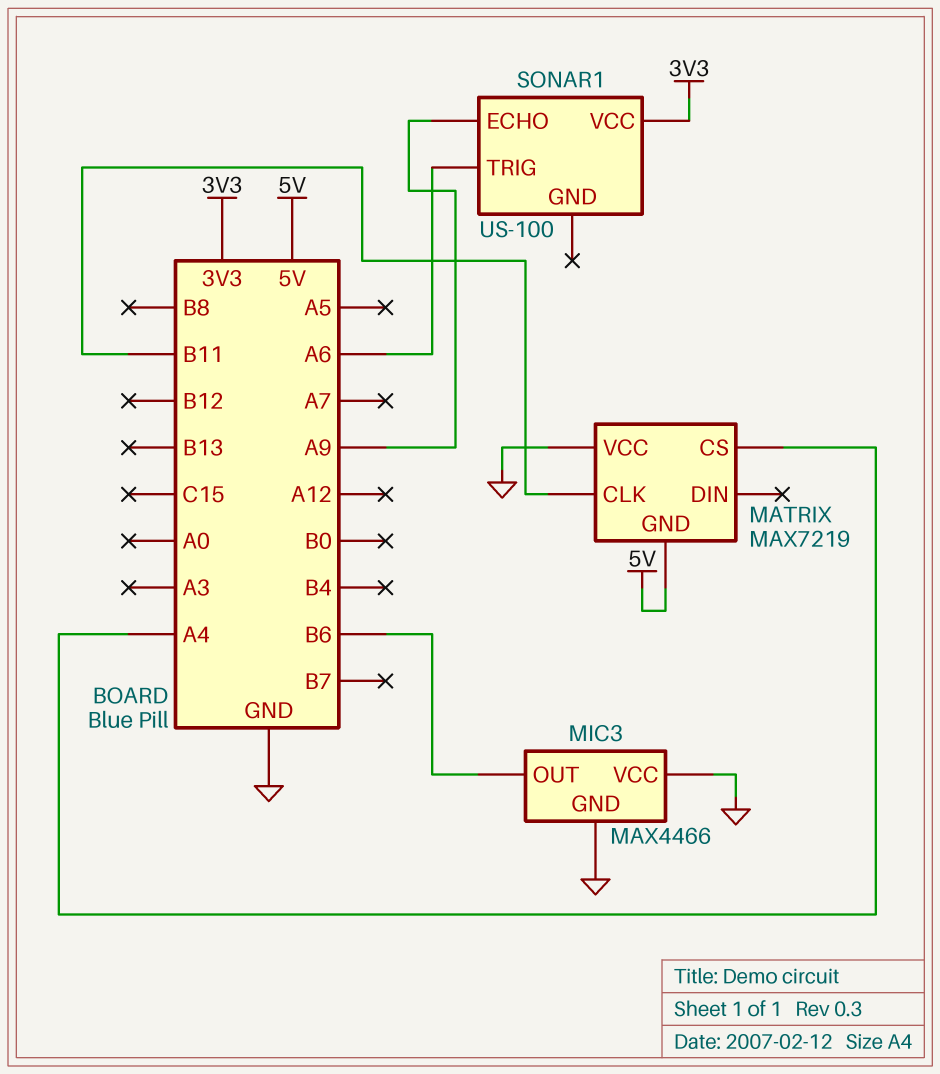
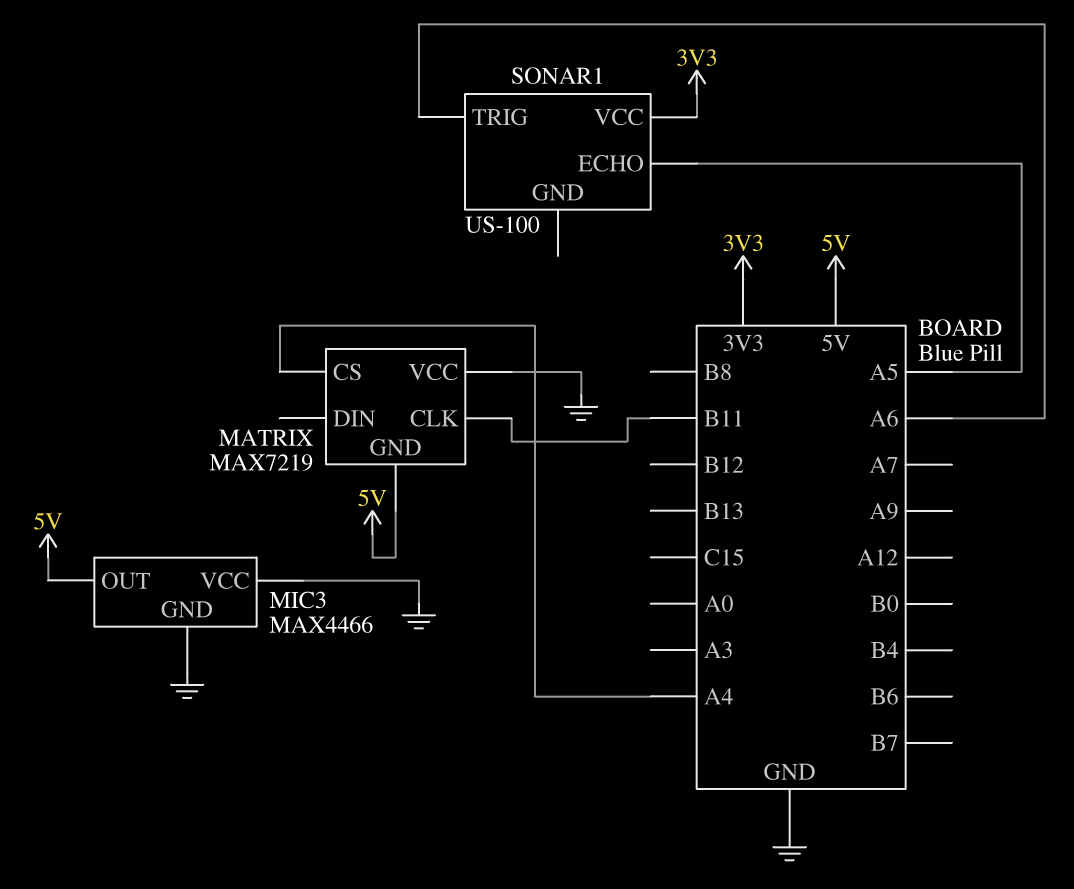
MIC3 pin OUT: B6 -> 5V
SONAR1 pin ECHO: A9 -> A5

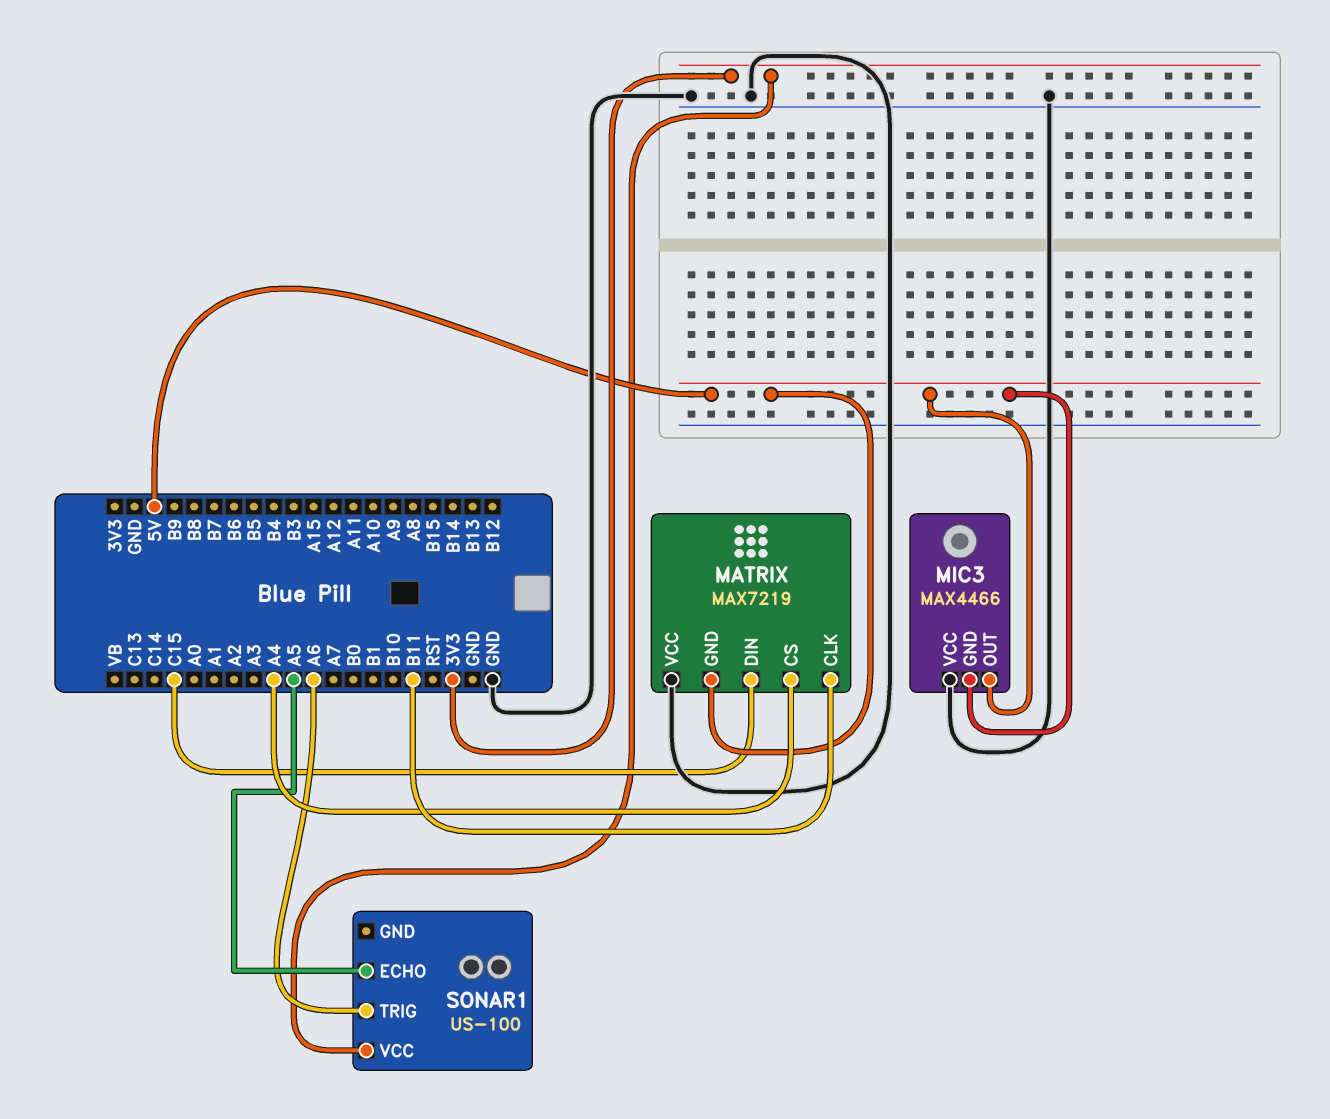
MATRIX pin DIN: none -> C15
MIC3 pin GND: GND -> 5V

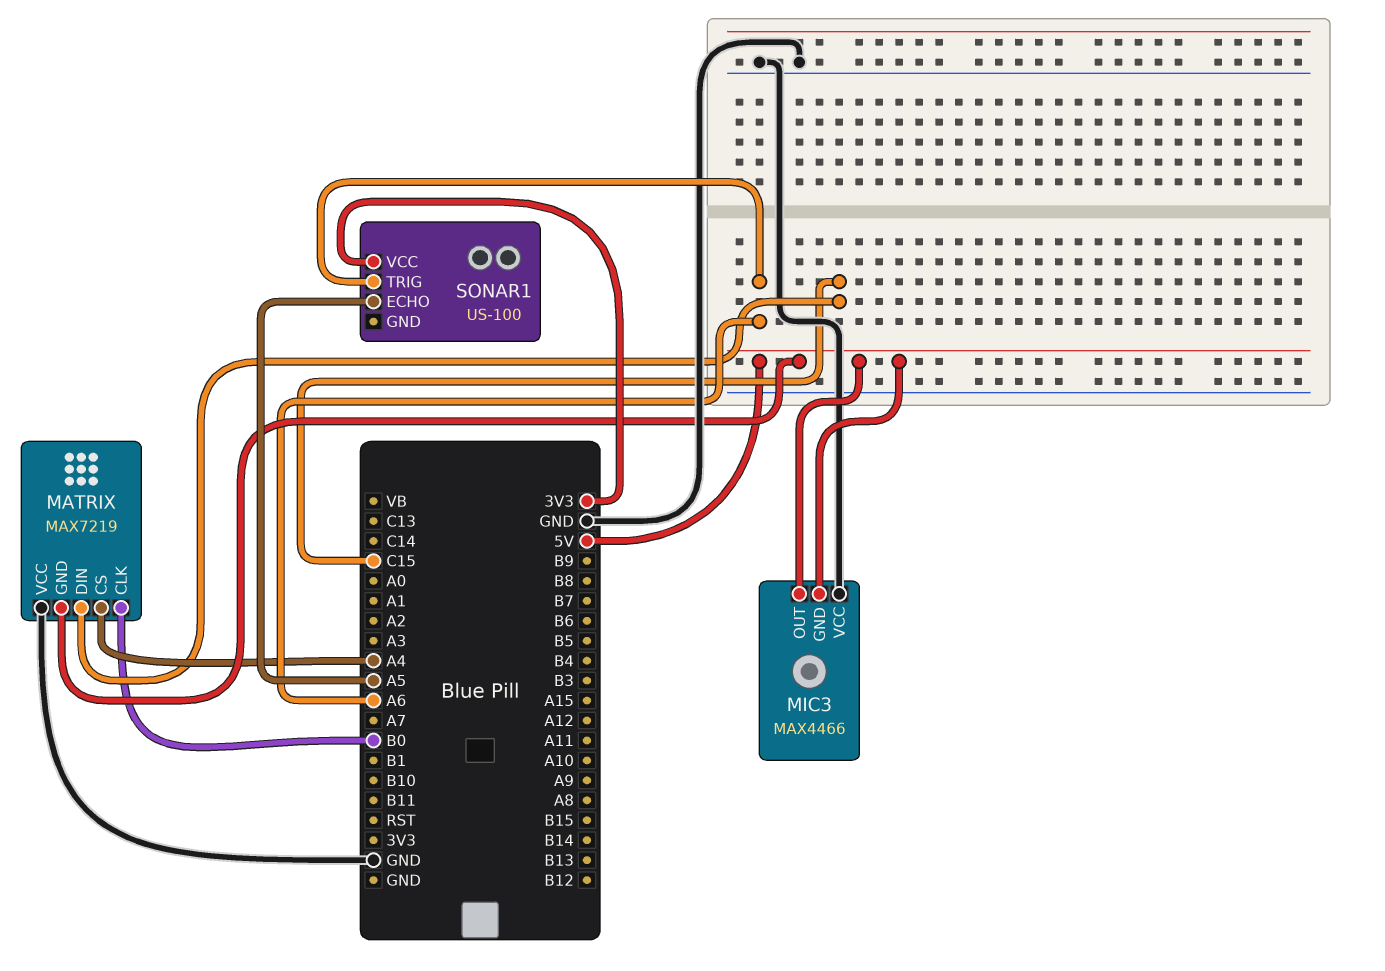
MATRIX pin CLK: B11 -> B0

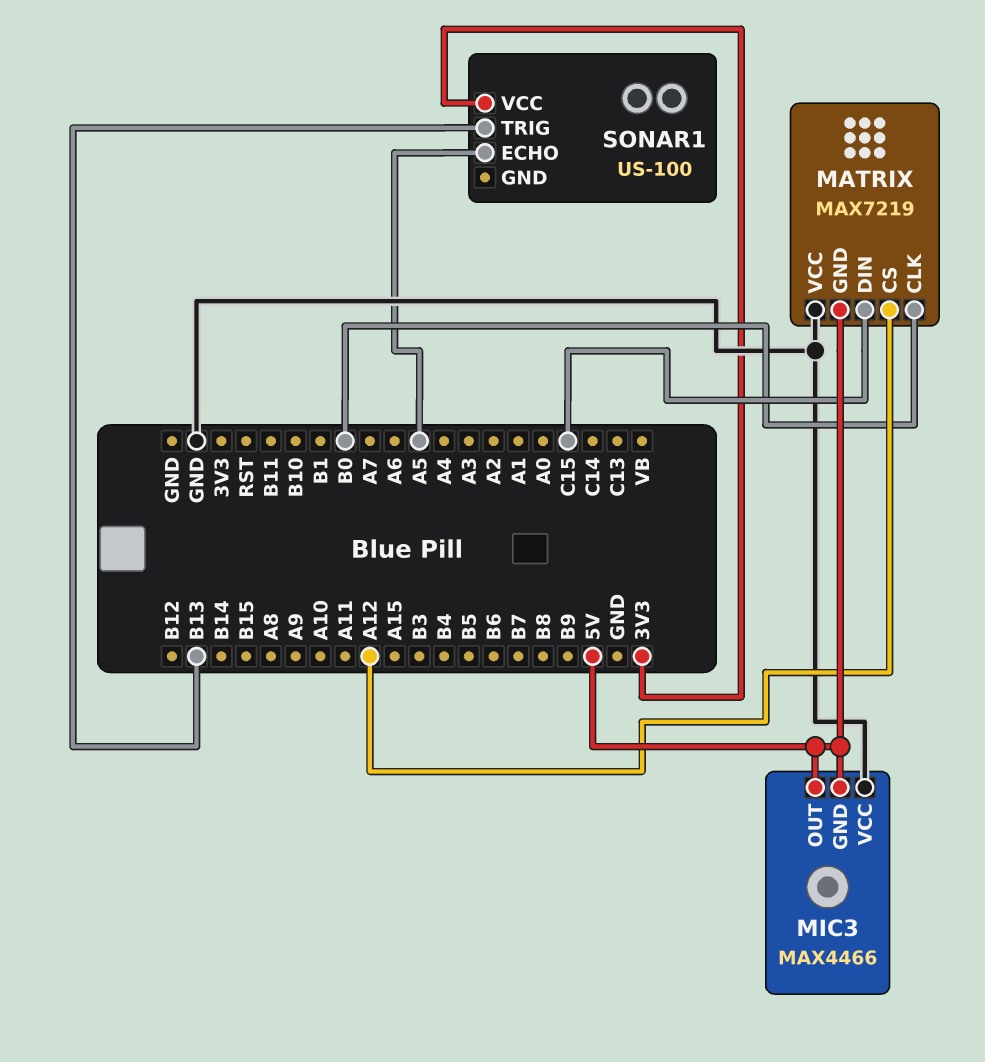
MATRIX pin CS: A4 -> A12
SONAR1 pin TRIG: A6 -> B13

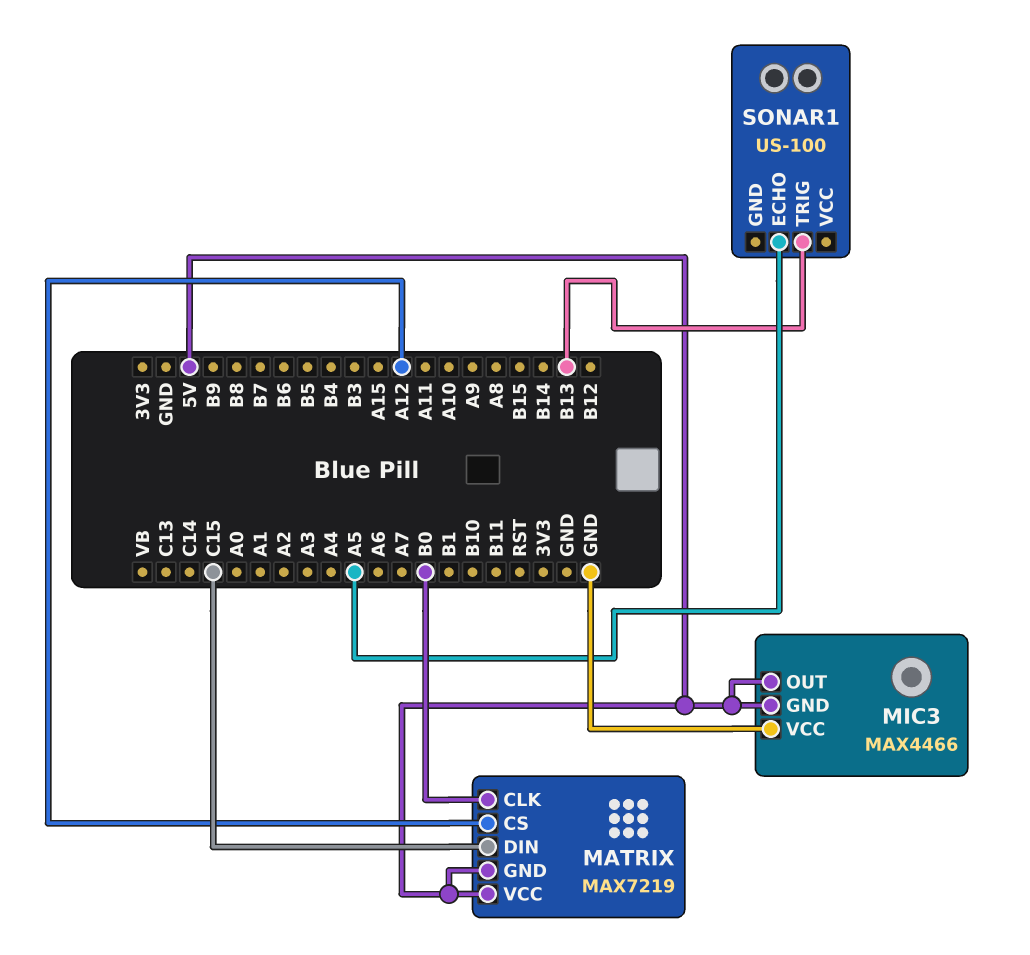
MATRIX pin VCC: GND -> 5V
SONAR1 pin VCC: 3V3 -> none

